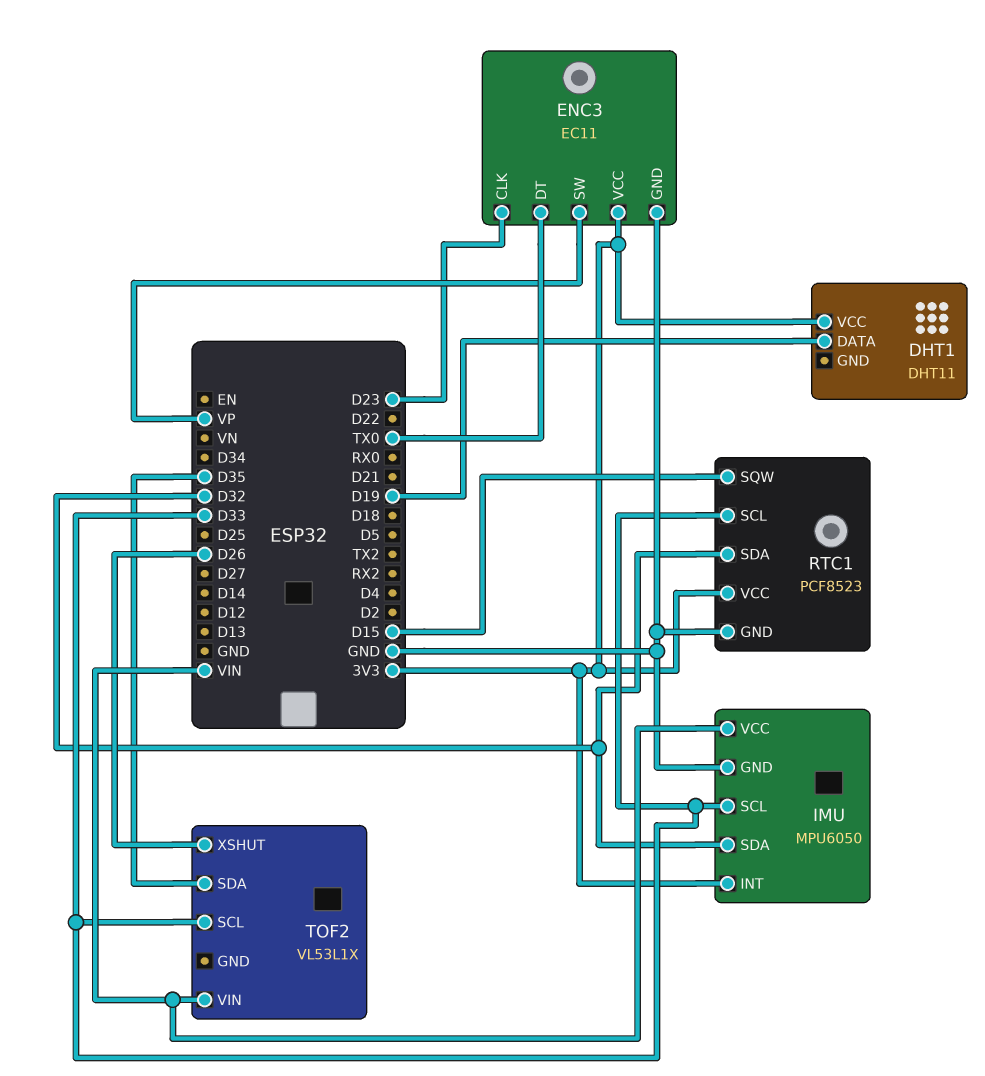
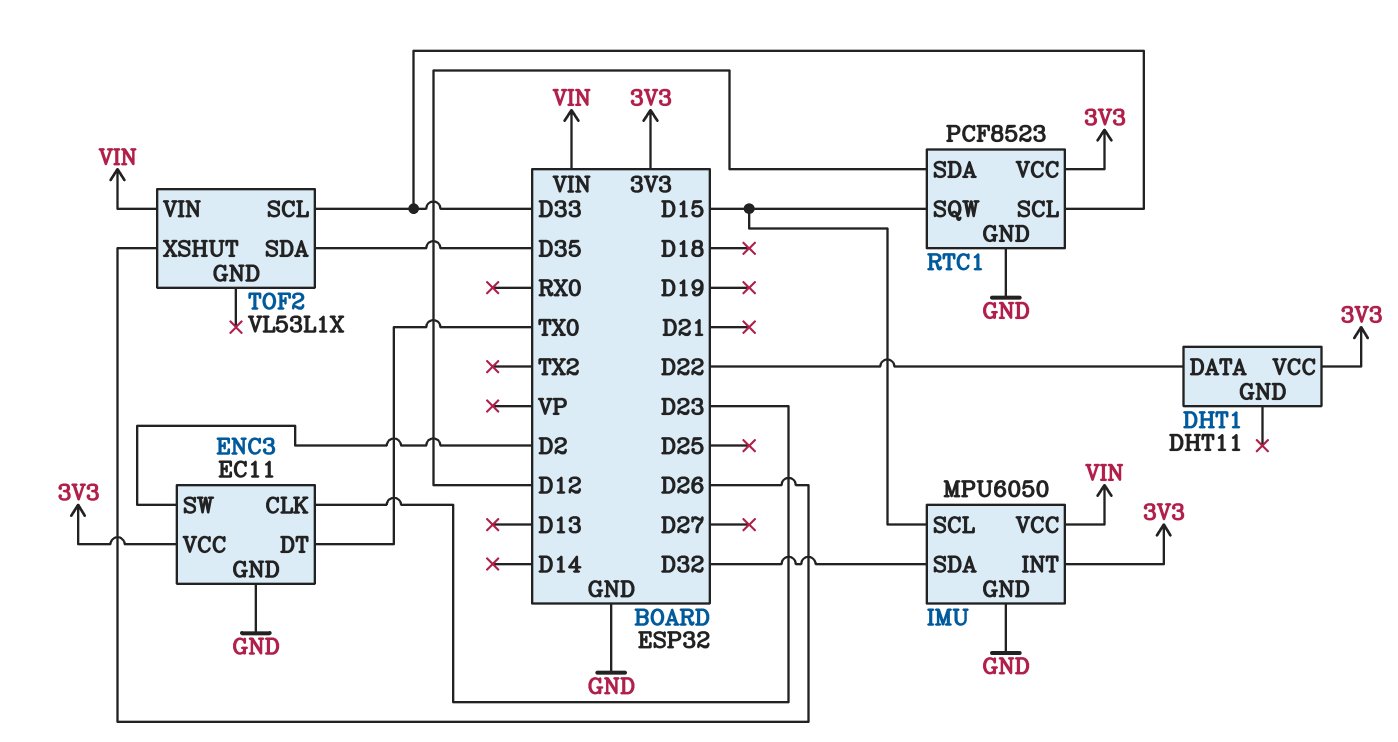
DHT1 pin DATA: D19 -> D22
ENC3 pin SW: VP -> D2
IMU pin SCL: D33 -> D15
RTC1 pin SDA: D32 -> D12

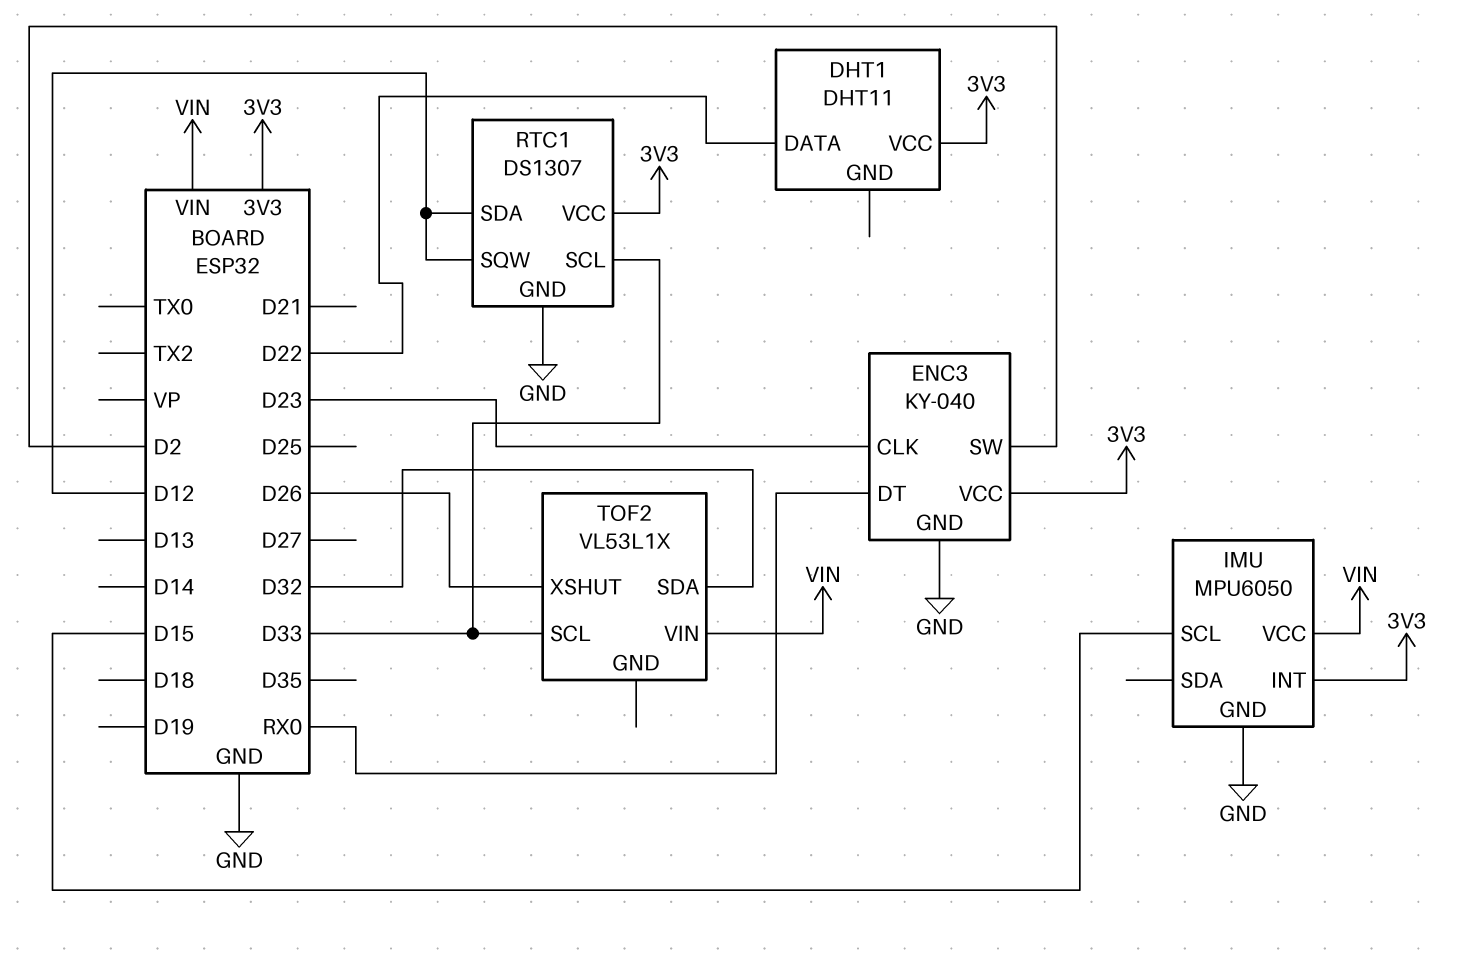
ENC3: EC11 -> KY-040
ENC3 pin DT: TX0 -> RX0
IMU pin SDA: D32 -> none
RTC1: PCF8523 -> DS1307
RTC1 pin SQW: D15 -> D12
TOF2 pin SDA: D35 -> D32

